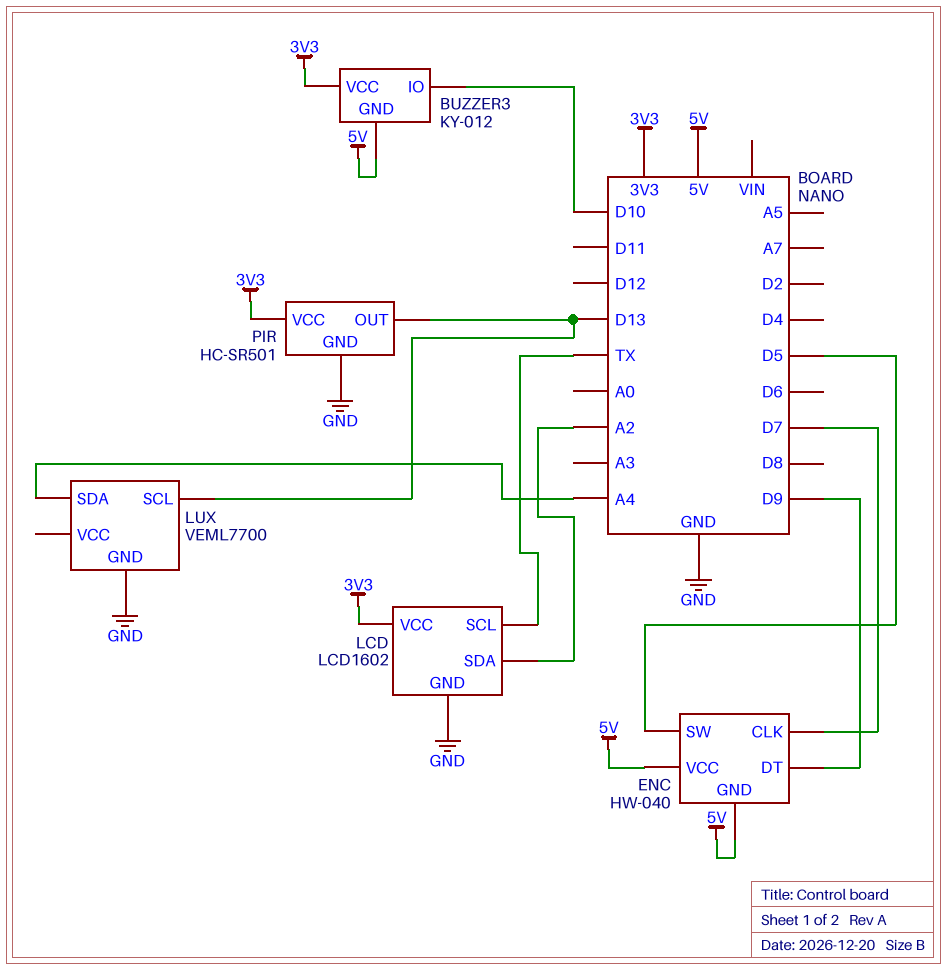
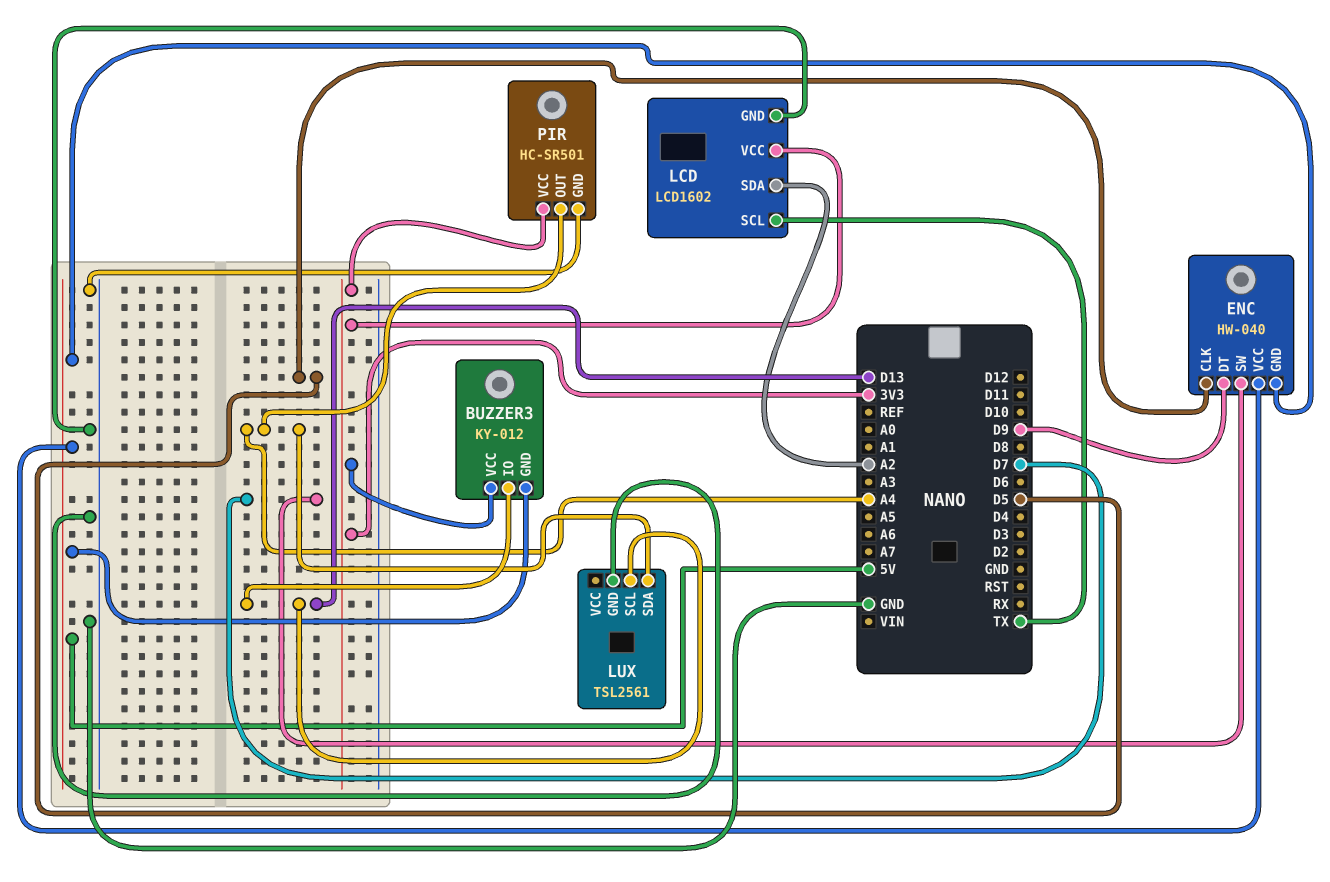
BUZZER3 pin IO: D10 -> D13
ENC pin CLK: D7 -> D5
ENC pin SW: D5 -> D7
LUX: VEML7700 -> TSL2561
PIR pin OUT: D13 -> A4

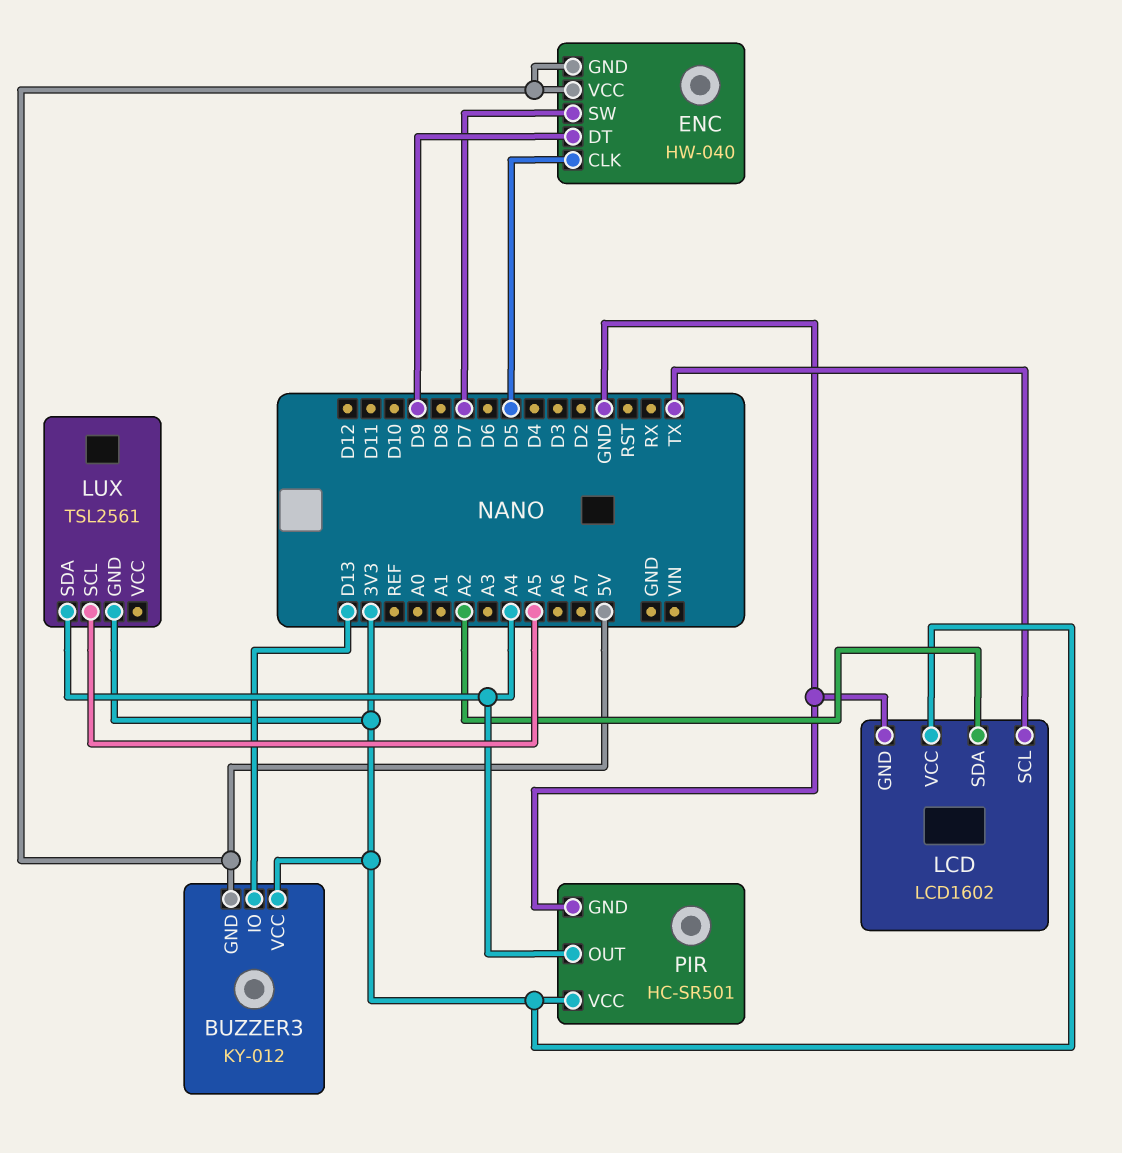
LUX pin GND: GND -> 3V3
LUX pin SCL: D13 -> A5

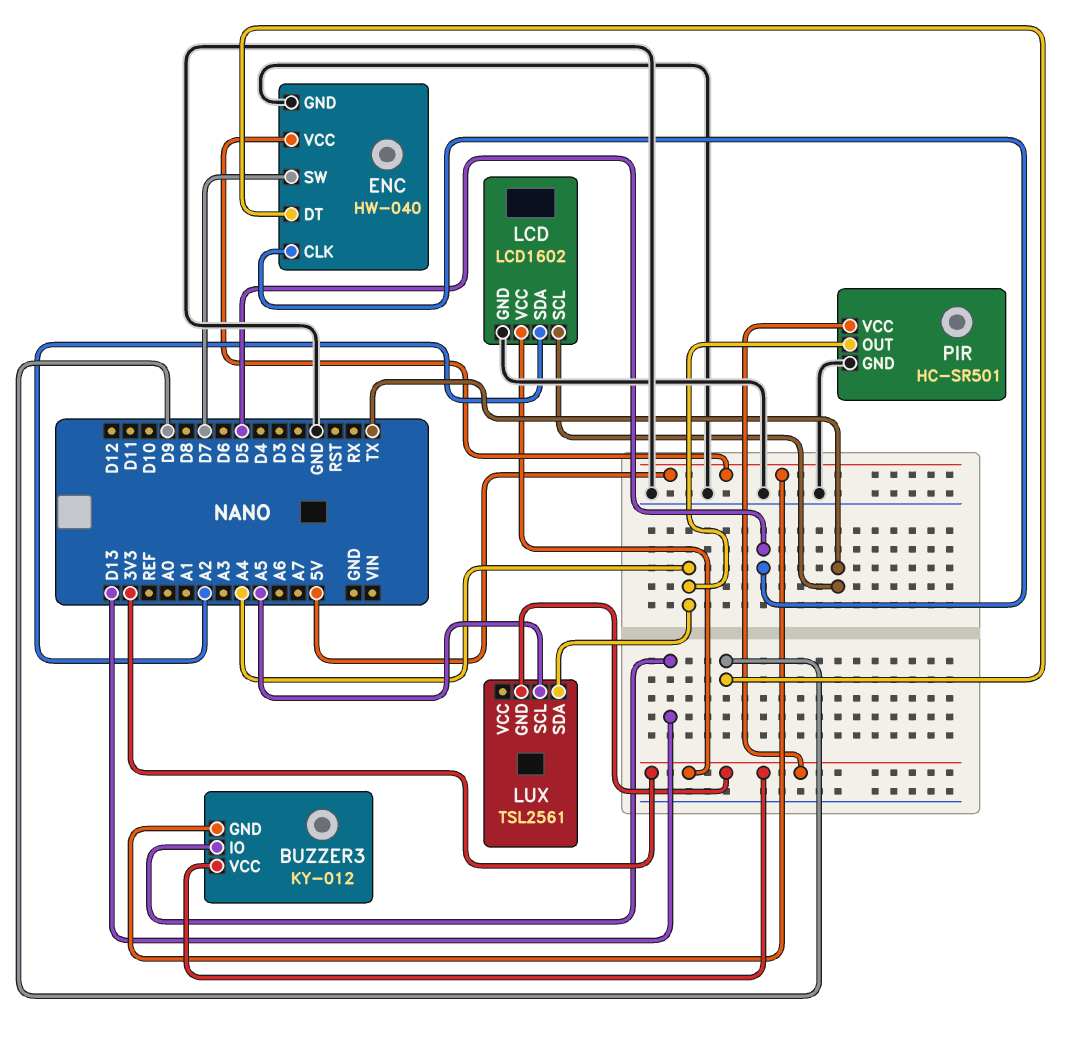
ENC pin GND: 5V -> GND

